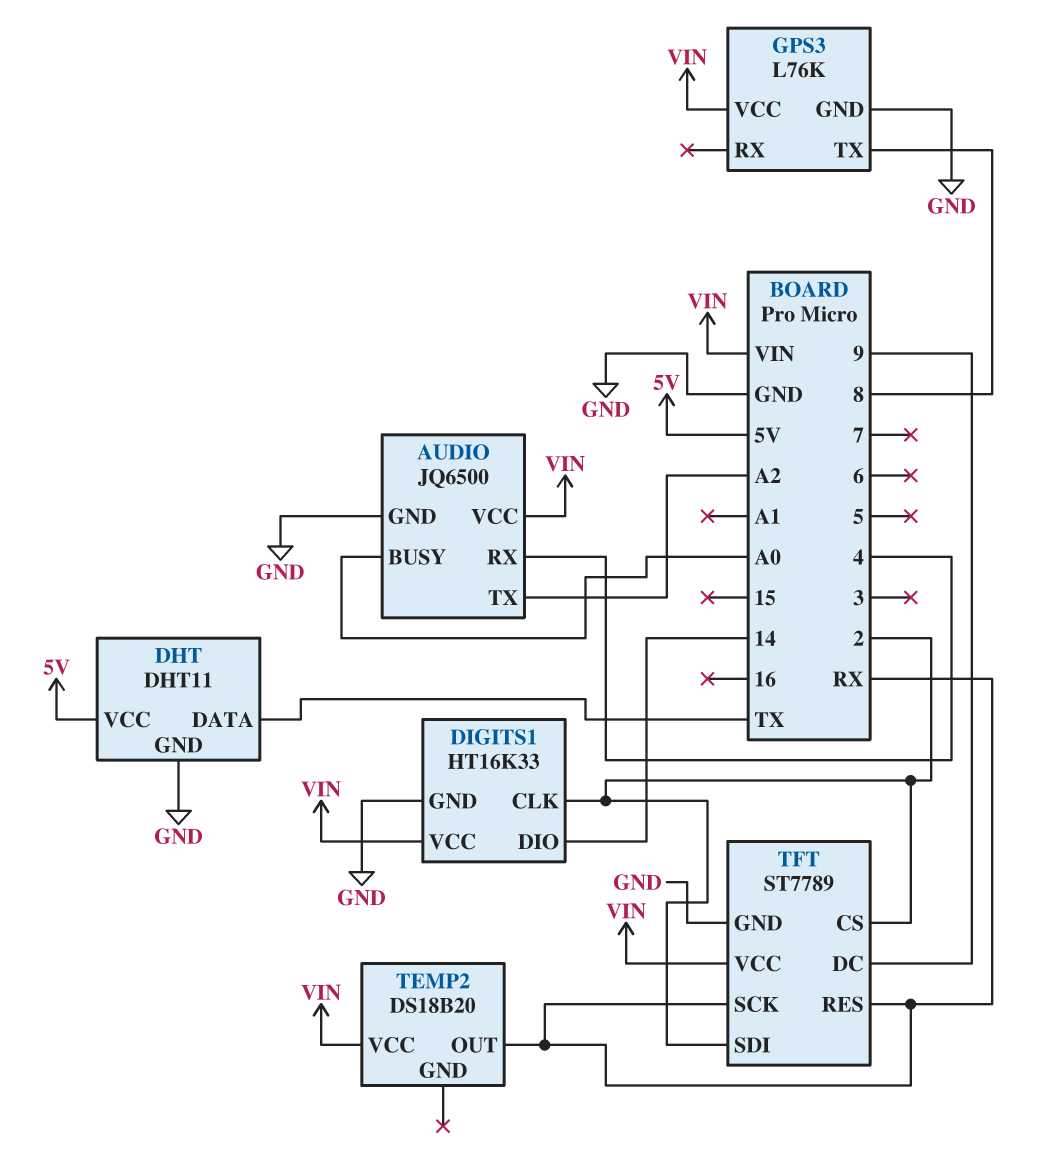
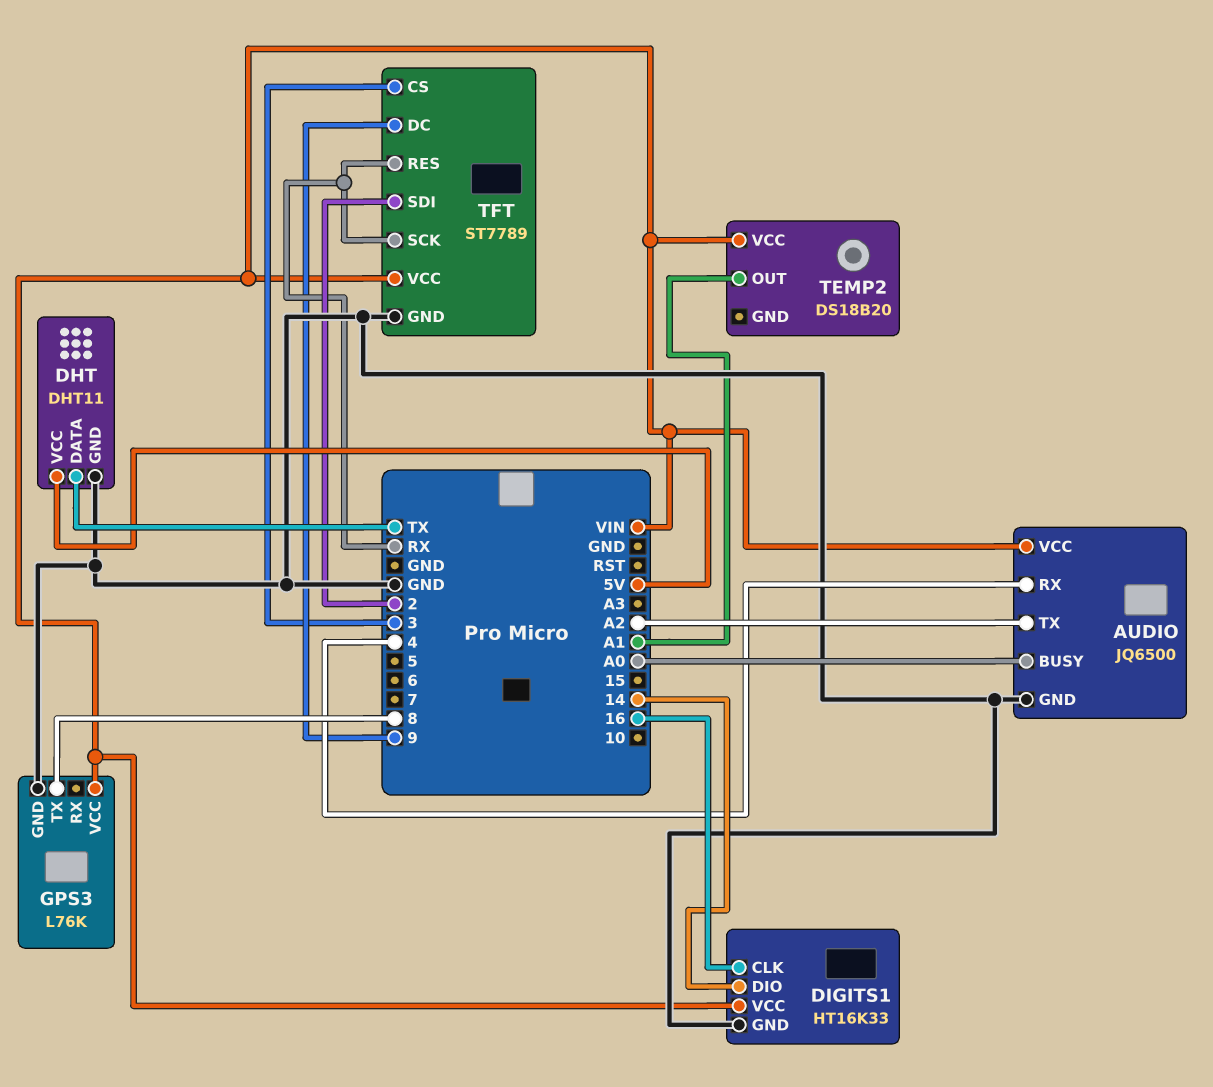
DIGITS1 pin CLK: 2 -> 16
TEMP2 pin OUT: RX -> A1
TFT pin CS: 2 -> 3

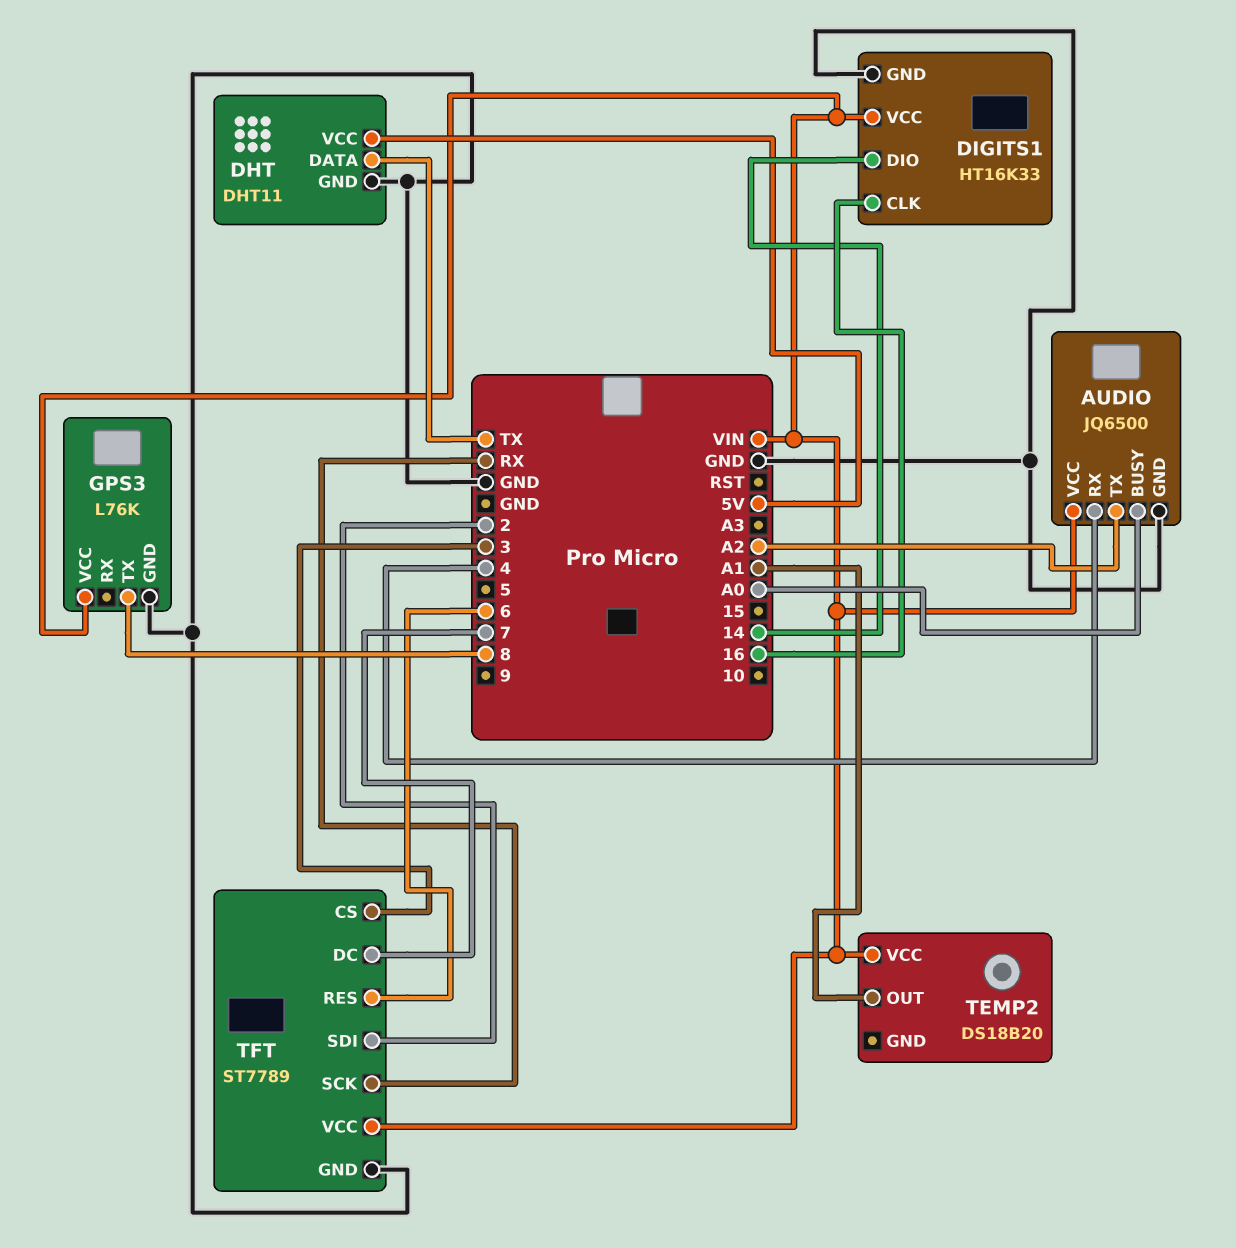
TFT pin DC: 9 -> 7
TFT pin RES: RX -> 6

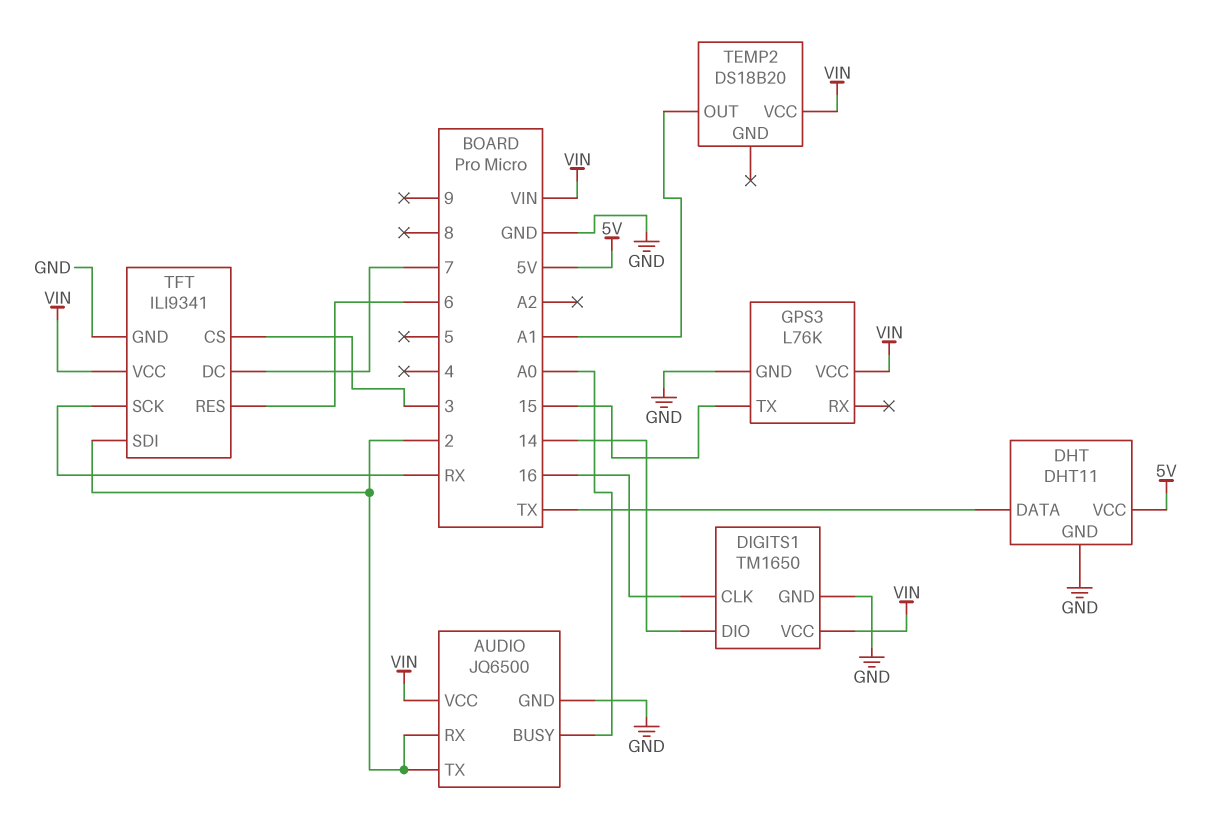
AUDIO pin RX: 4 -> 2
AUDIO pin TX: A2 -> 2
DIGITS1: HT16K33 -> TM1650
GPS3 pin TX: 8 -> 15
TFT: ST7789 -> ILI9341

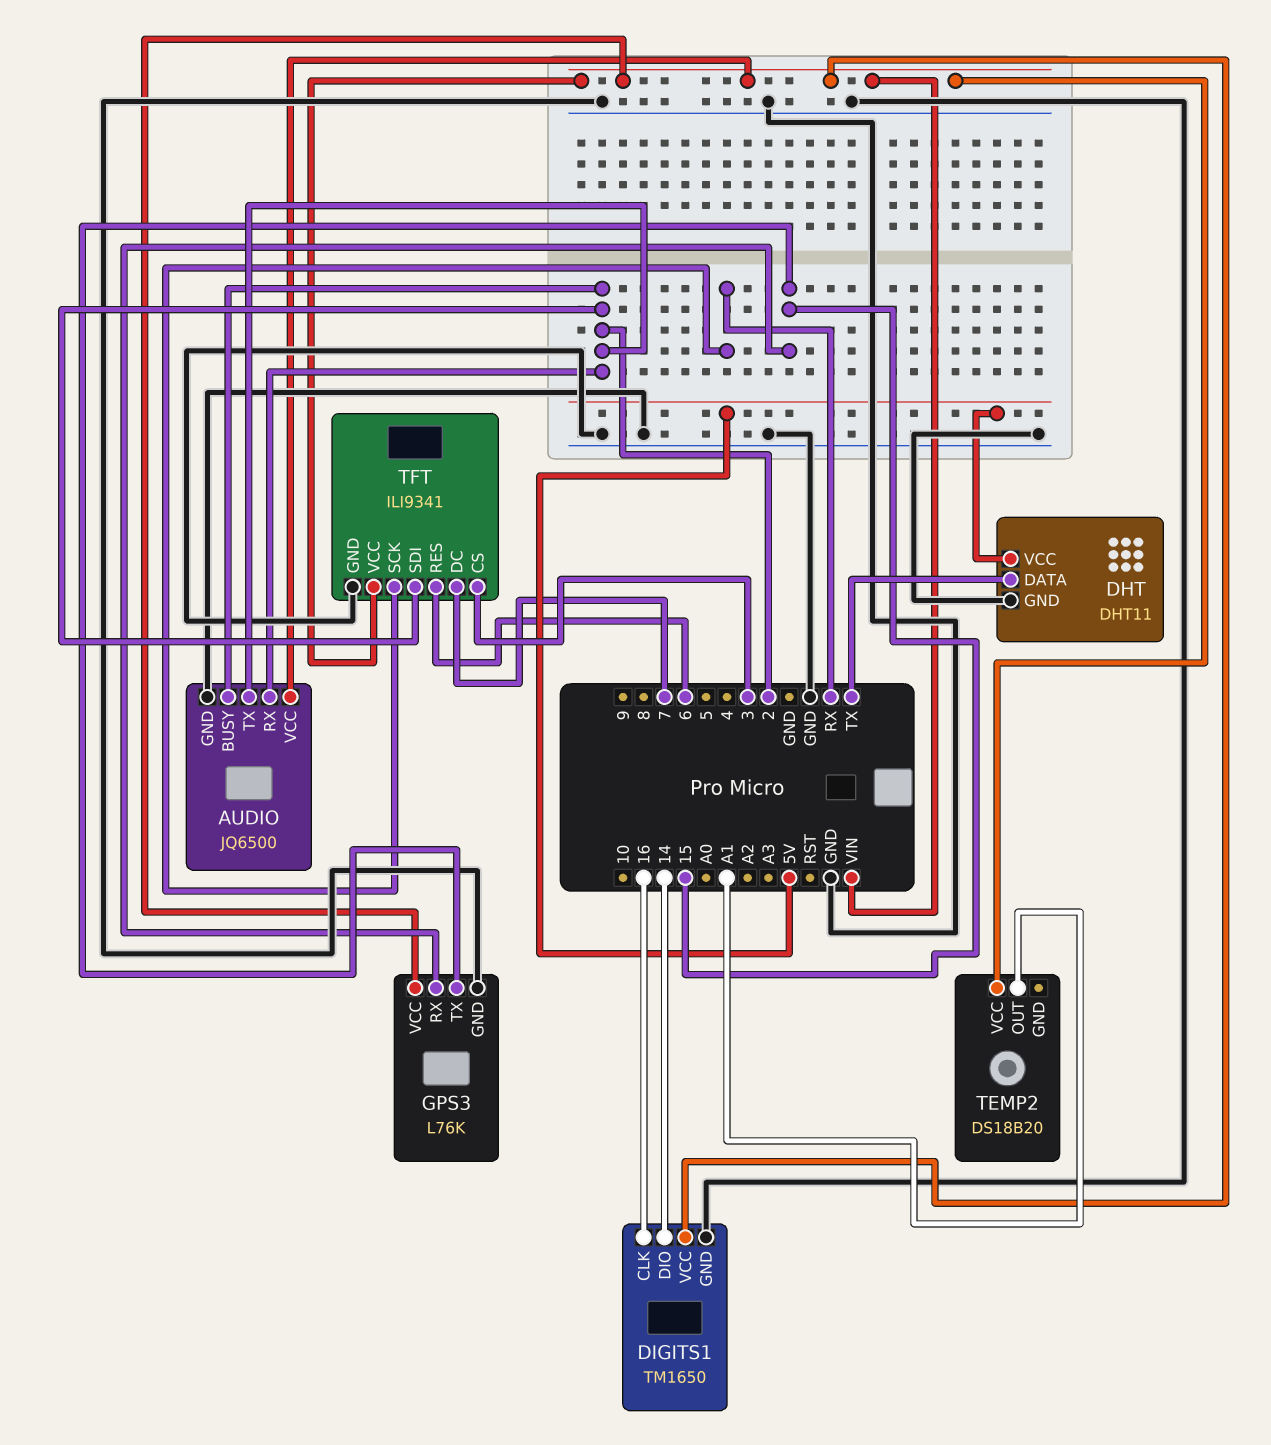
AUDIO pin BUSY: A0 -> 2
GPS3 pin RX: none -> 15

